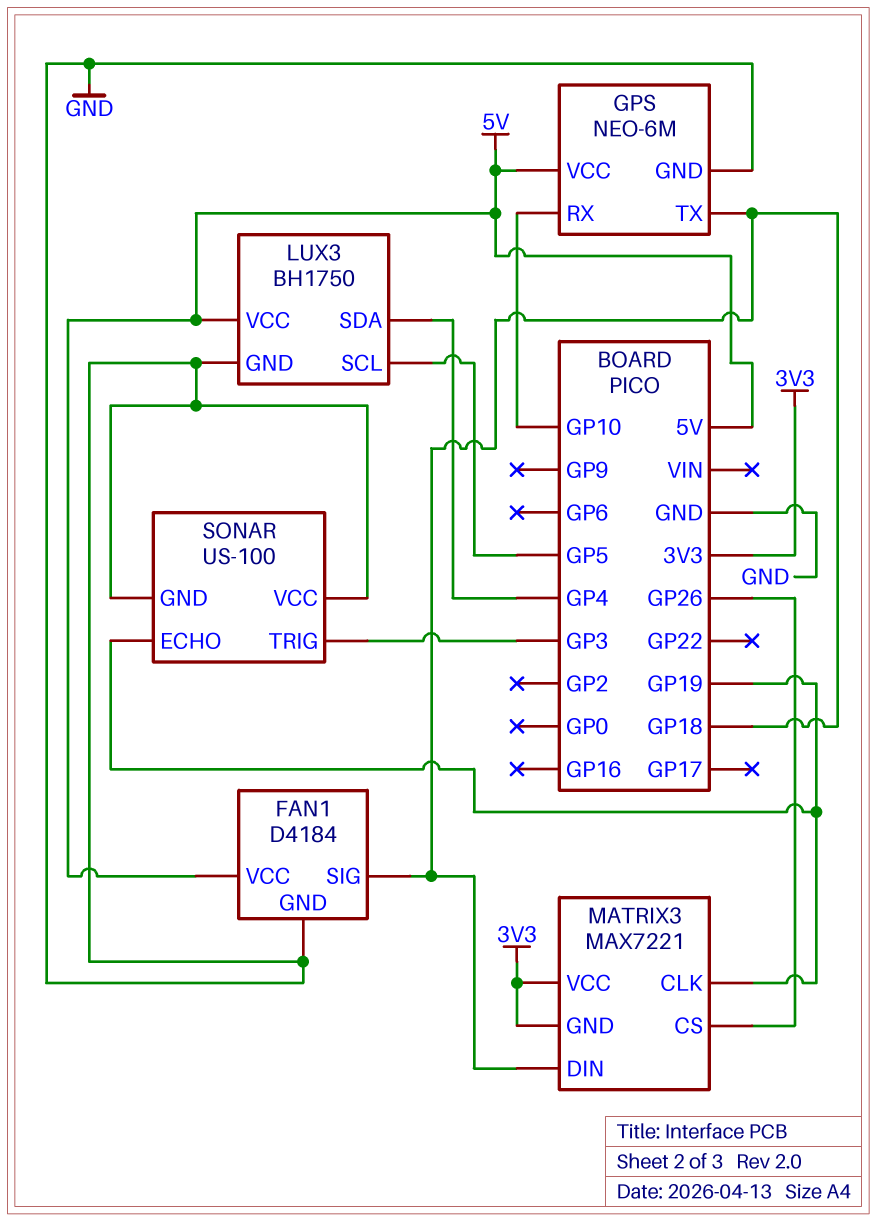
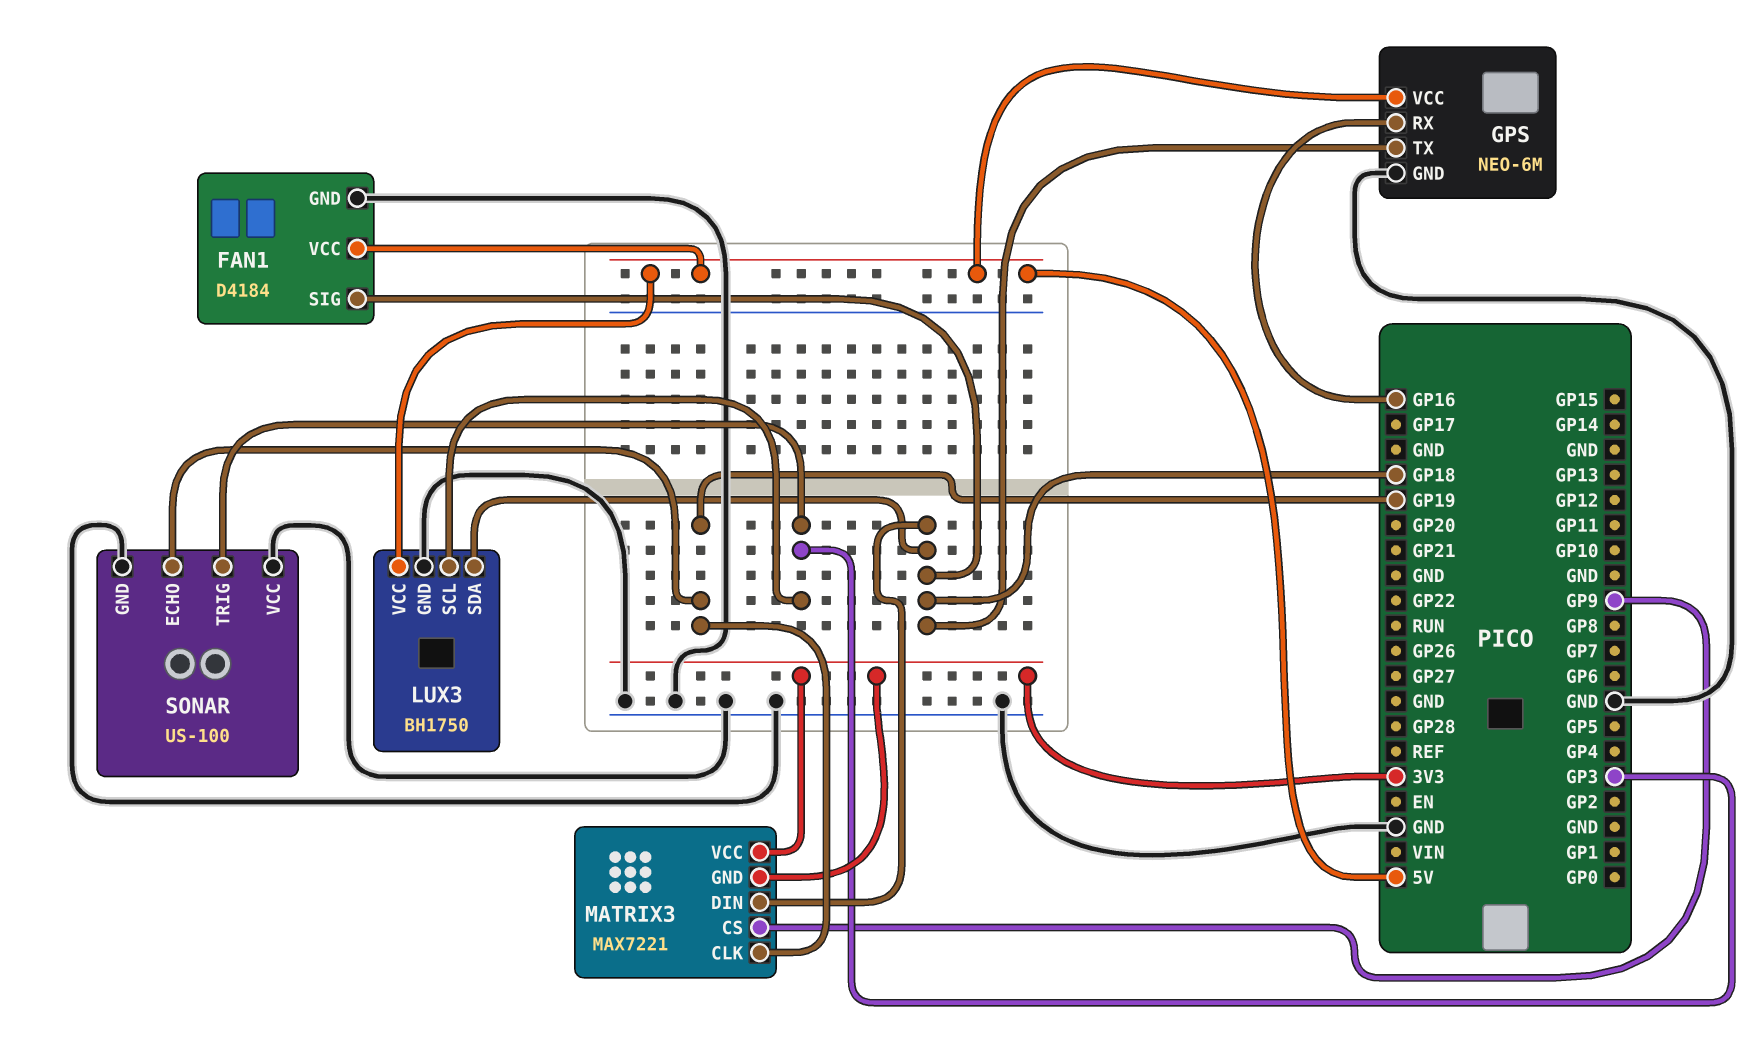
GPS pin RX: GP10 -> GP16
LUX3 pin SCL: GP5 -> GP3
LUX3 pin SDA: GP4 -> GP18
MATRIX3 pin CS: GP26 -> GP9

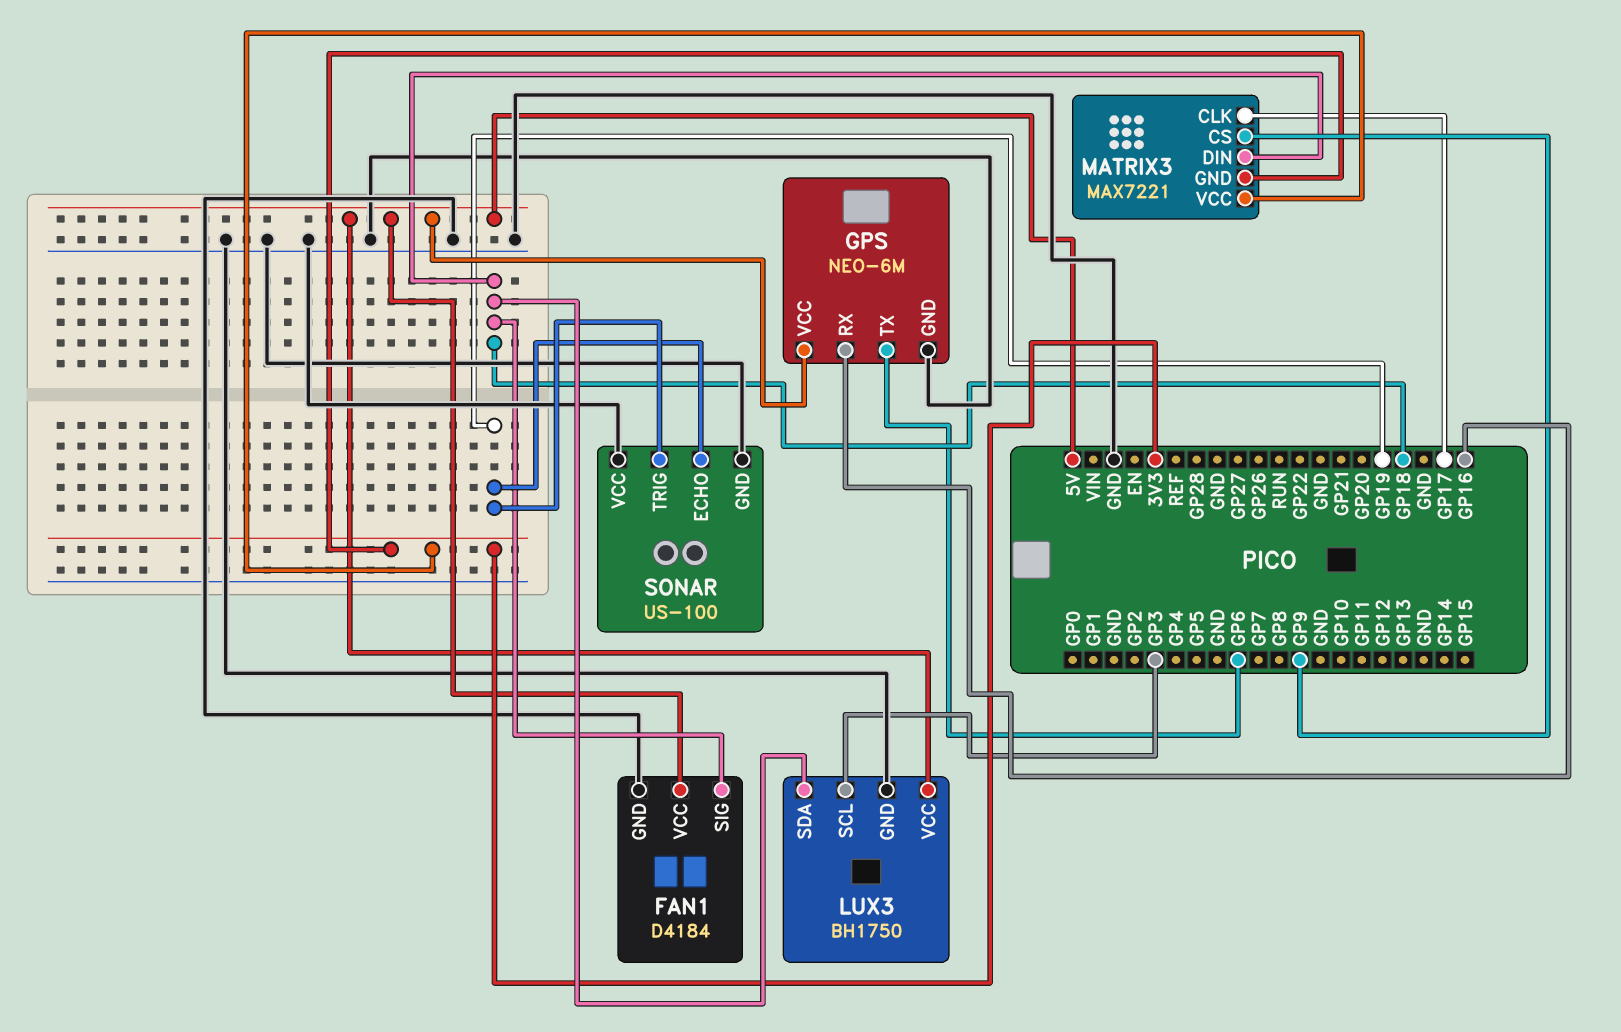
GPS pin TX: GP18 -> GP6
MATRIX3 pin CLK: GP19 -> GP17
SONAR pin TRIG: GP3 -> GP19

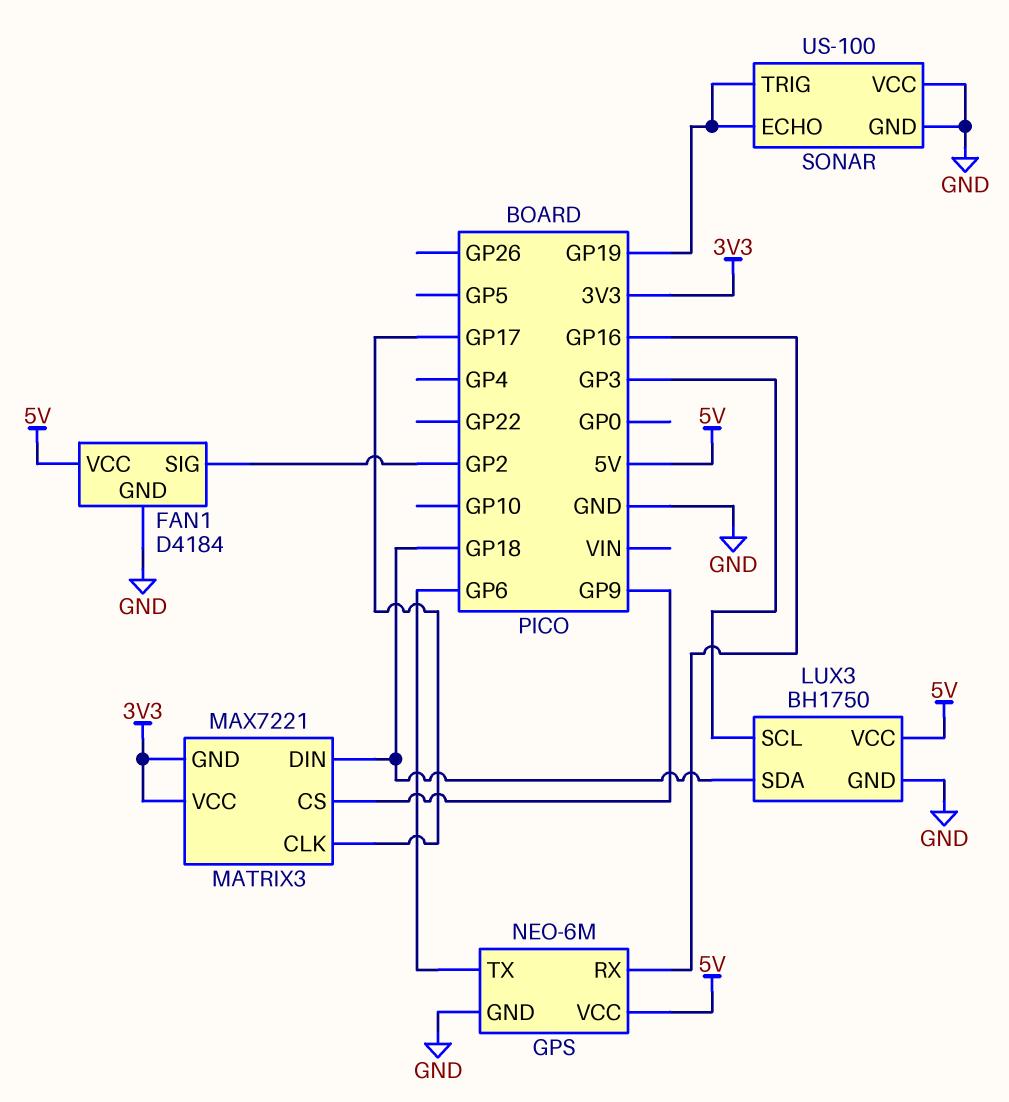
FAN1 pin SIG: GP18 -> GP2

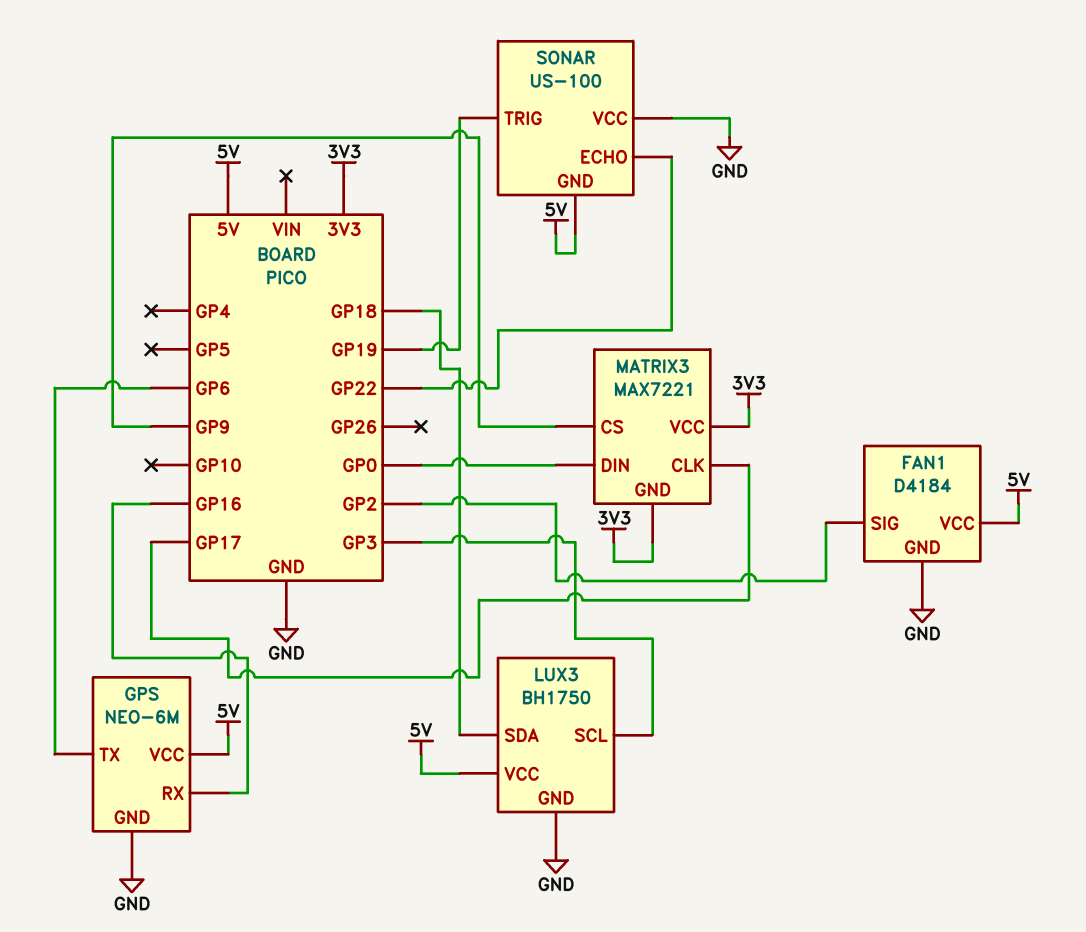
MATRIX3 pin DIN: GP18 -> GP0
SONAR pin ECHO: GP19 -> GP22
SONAR pin GND: GND -> 5V

